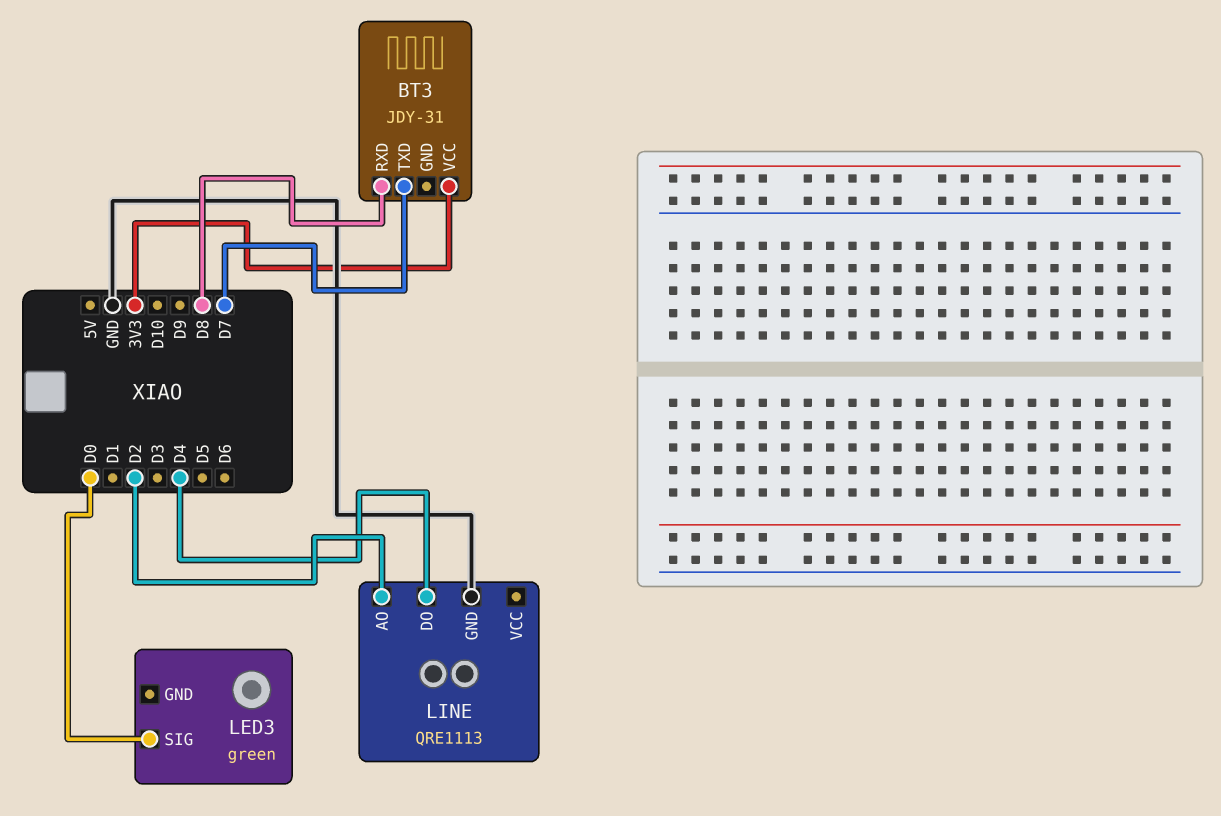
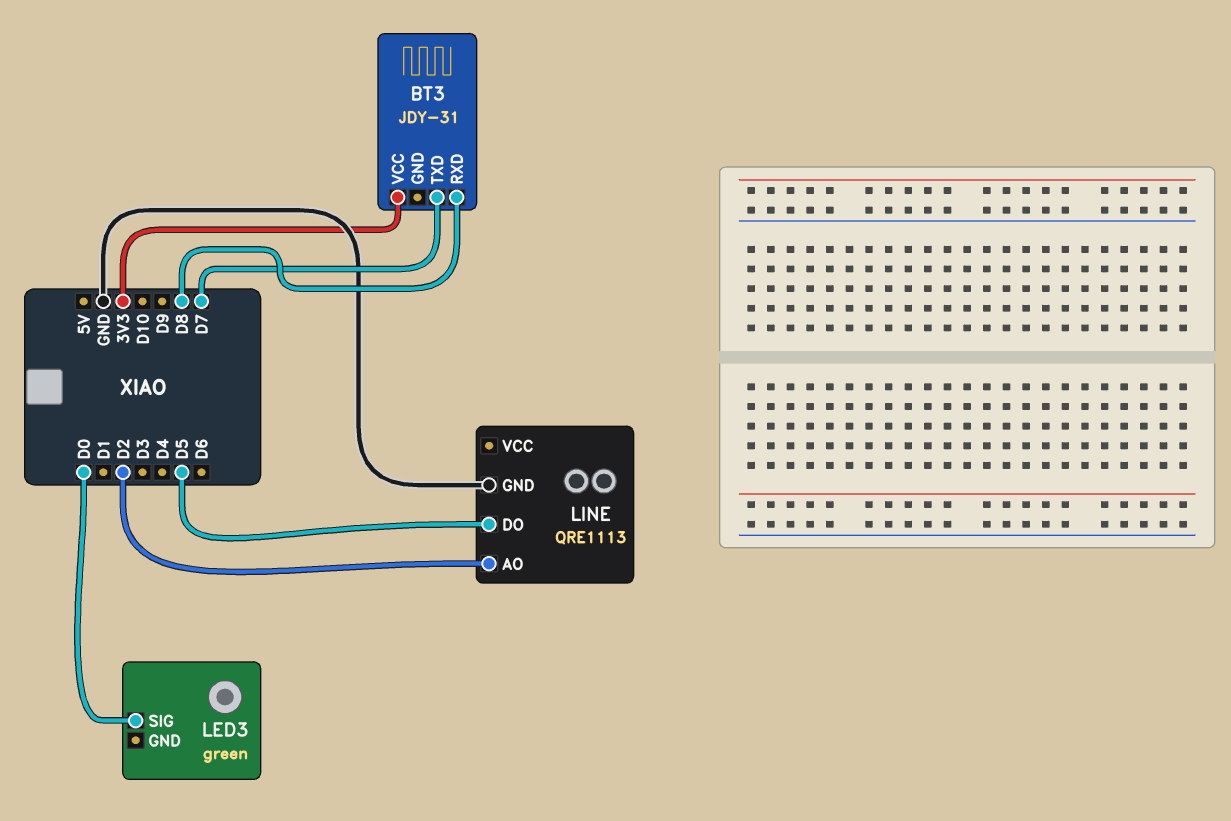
LINE pin DO: D4 -> D5

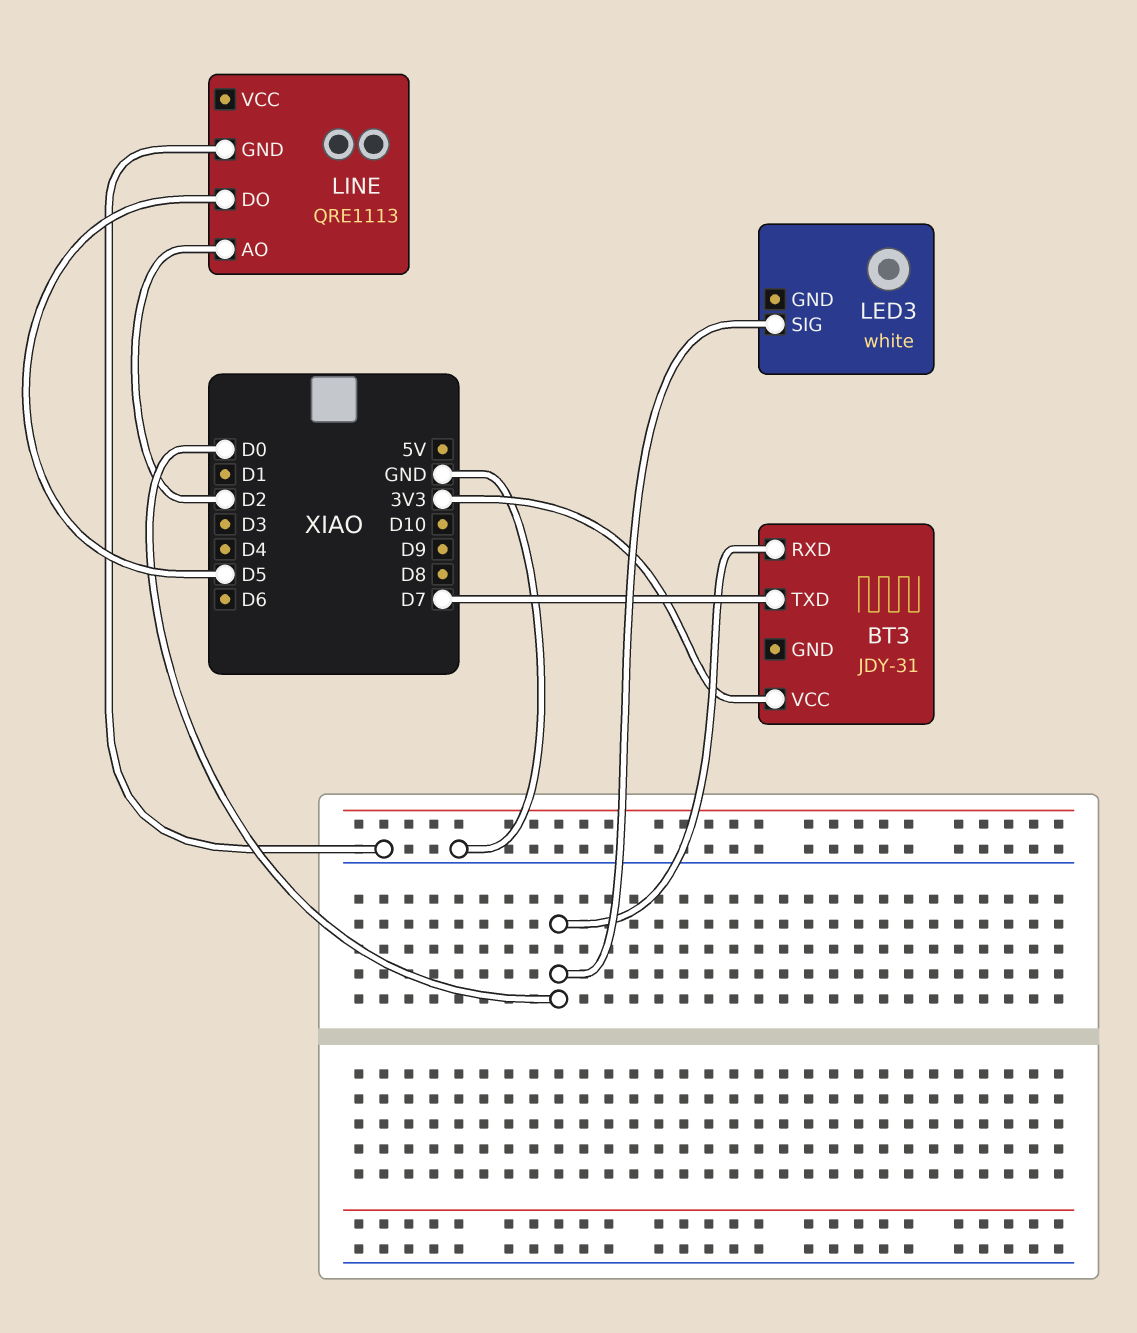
BT3 pin RXD: D8 -> D0
LED3: green -> white

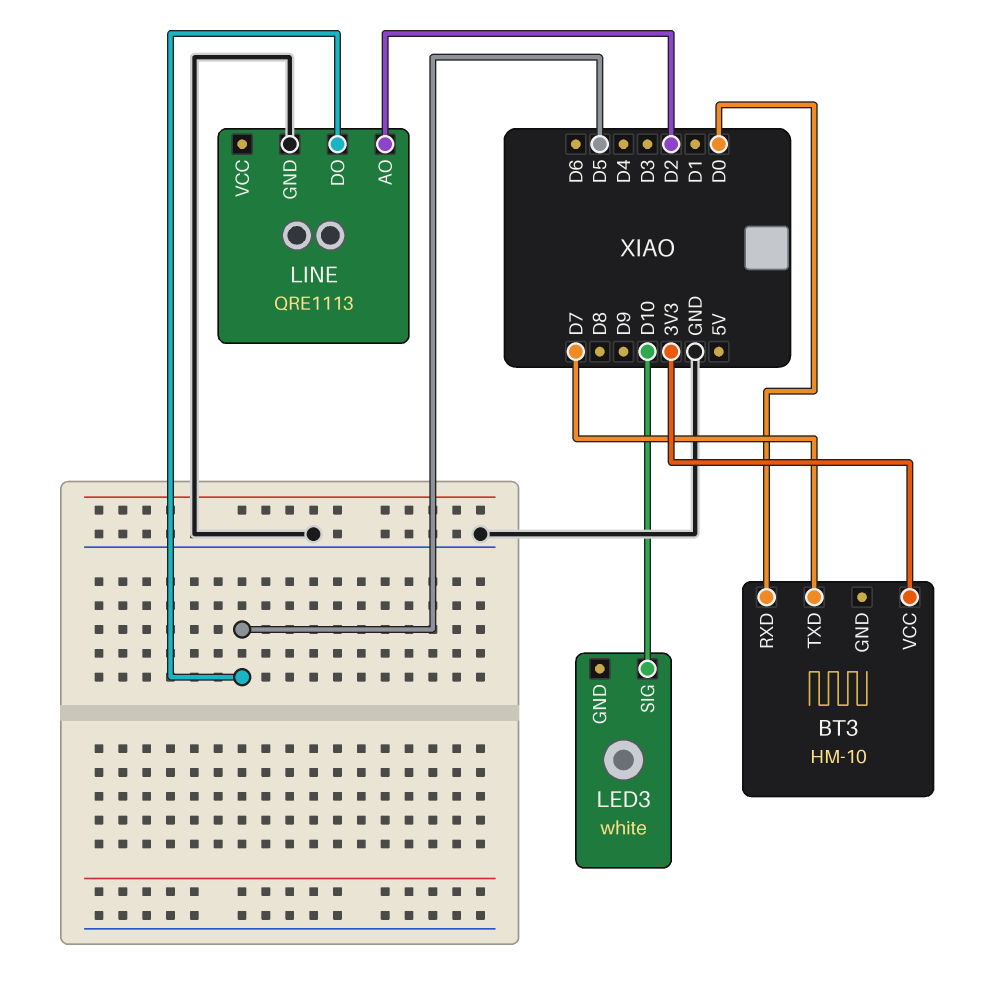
BT3: JDY-31 -> HM-10
LED3 pin SIG: D0 -> D10

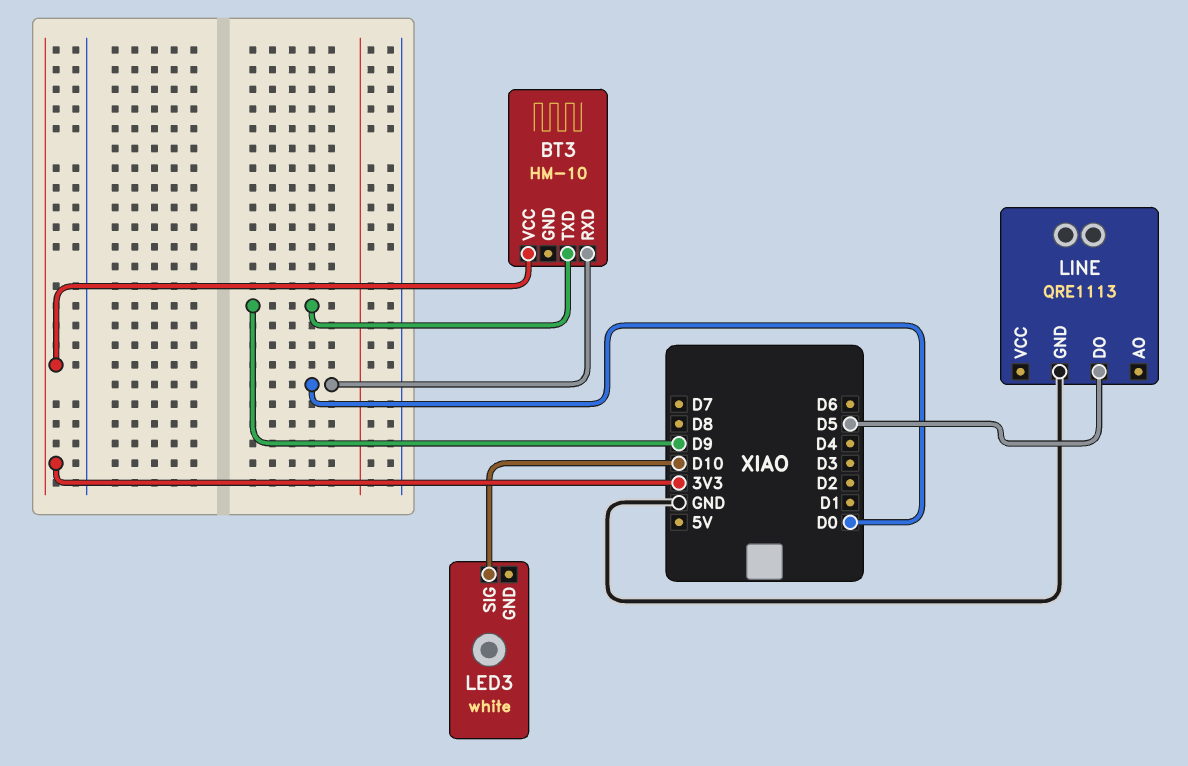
BT3 pin TXD: D7 -> D9
LINE pin AO: D2 -> none

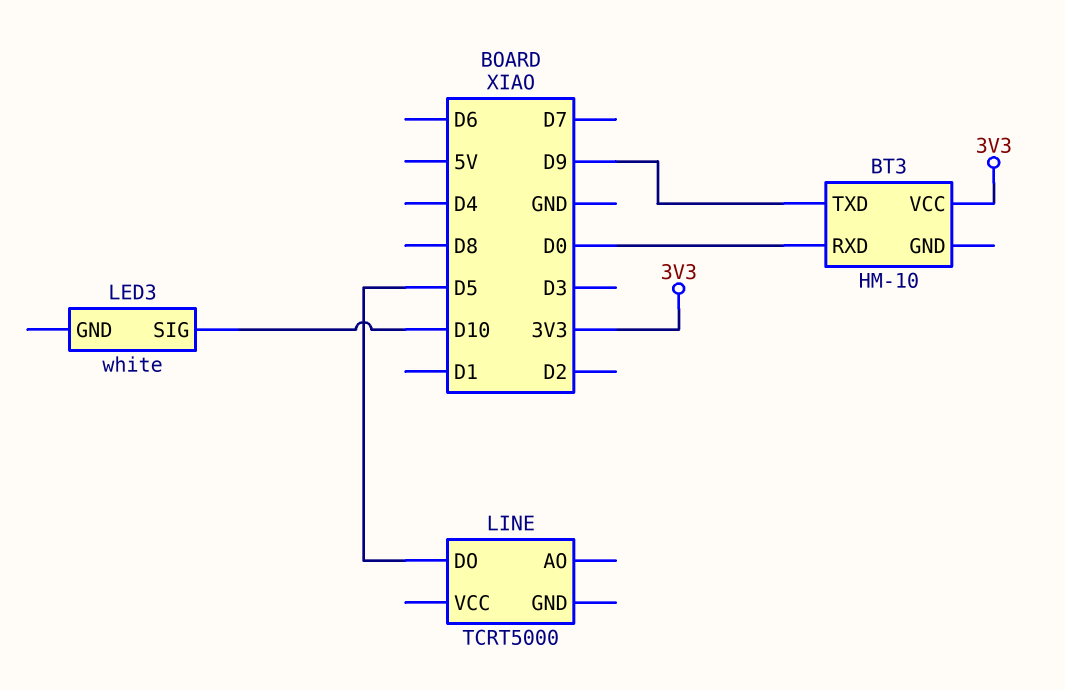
LINE: QRE1113 -> TCRT5000
LINE pin GND: GND -> none

